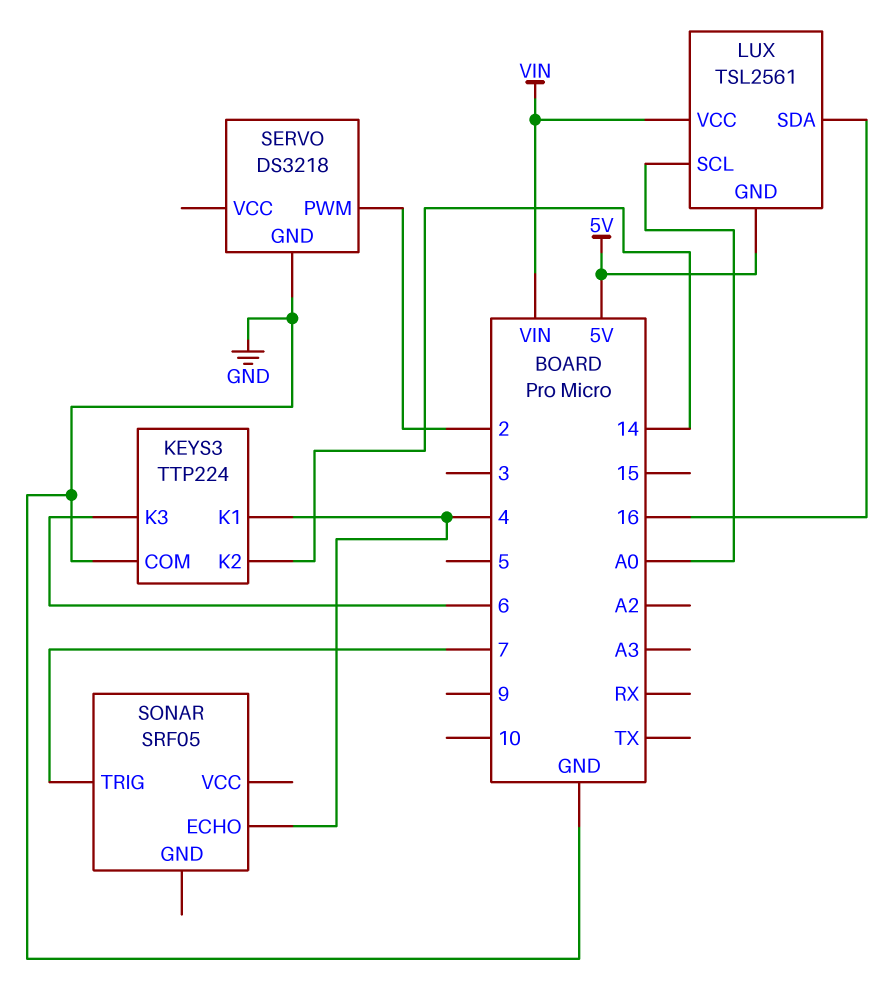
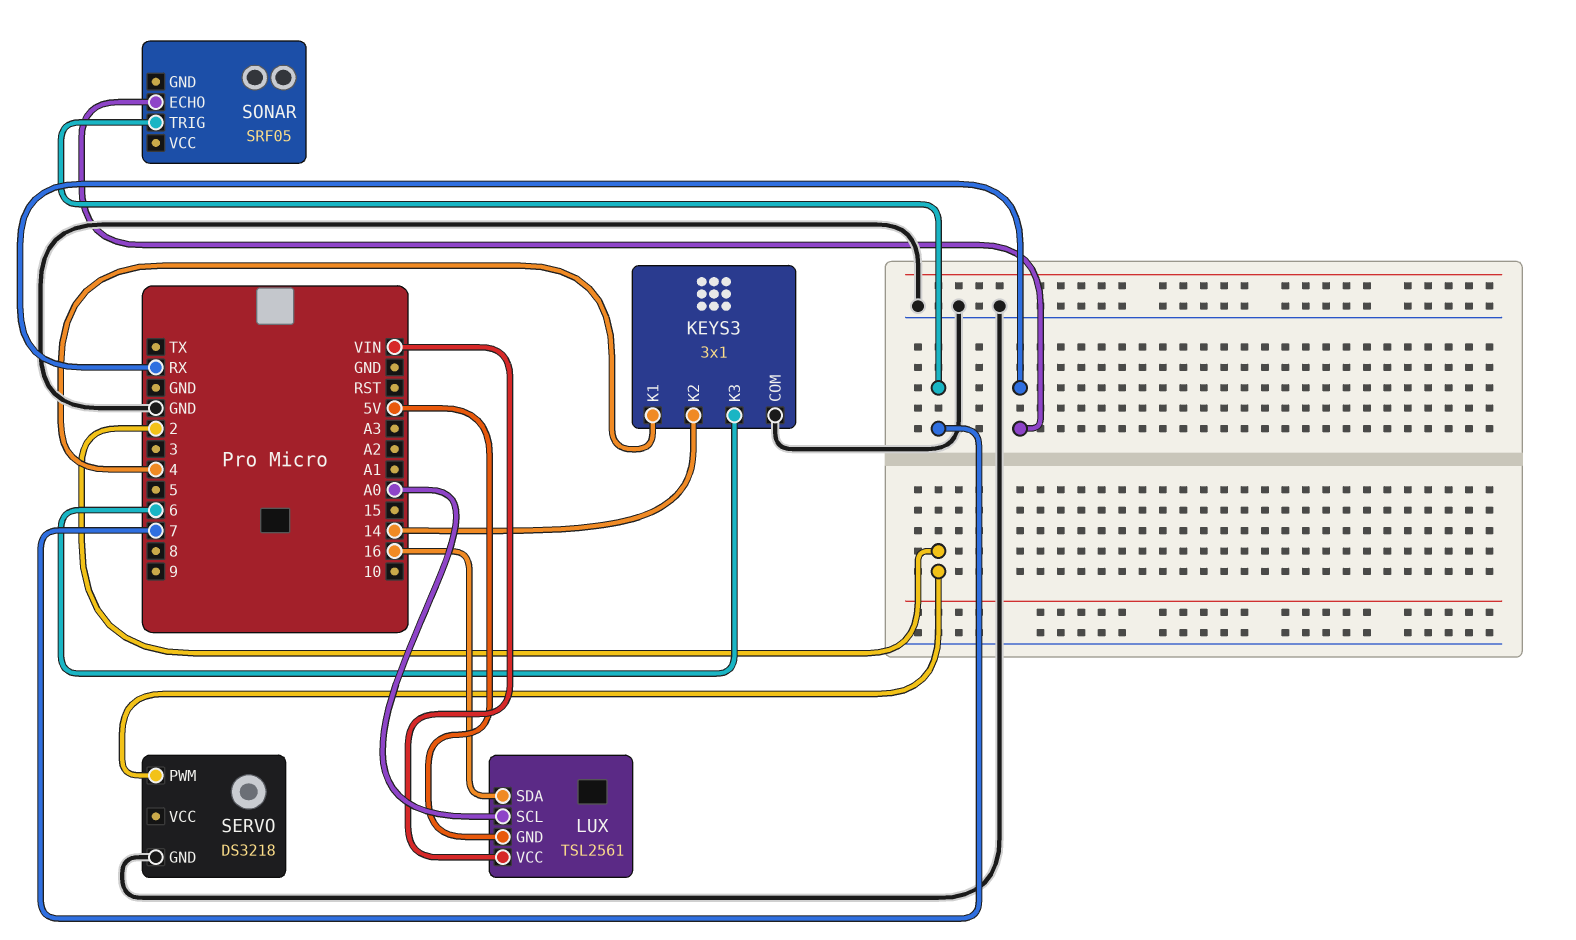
KEYS3: TTP224 -> 3x1
SONAR pin ECHO: 4 -> RX

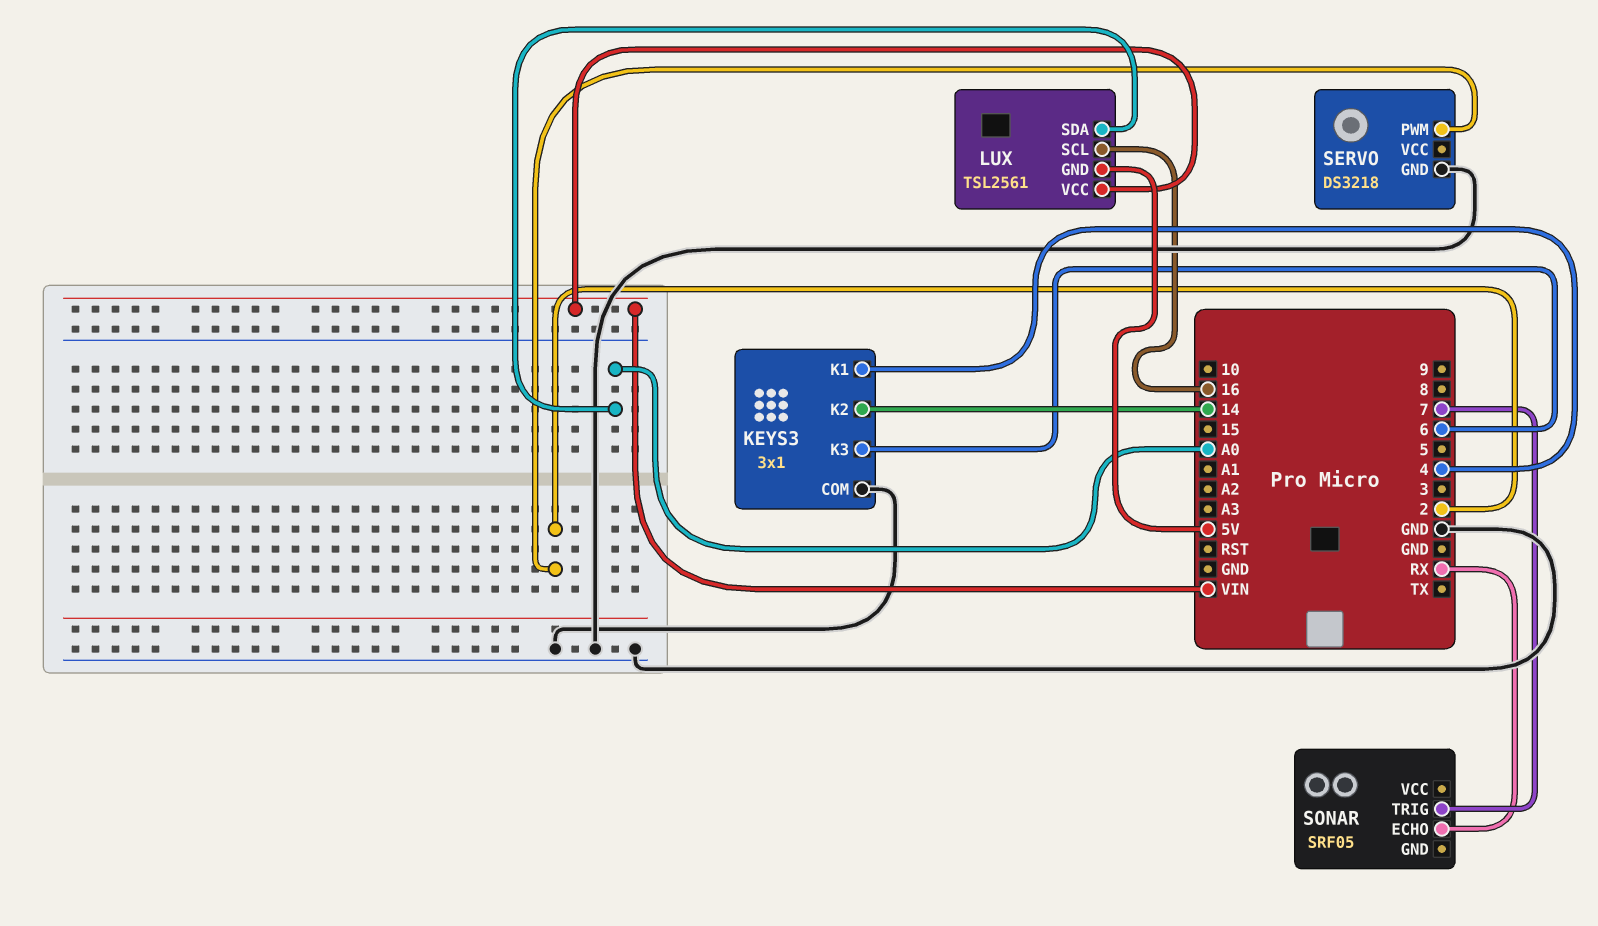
LUX pin SCL: A0 -> 16
LUX pin SDA: 16 -> A0

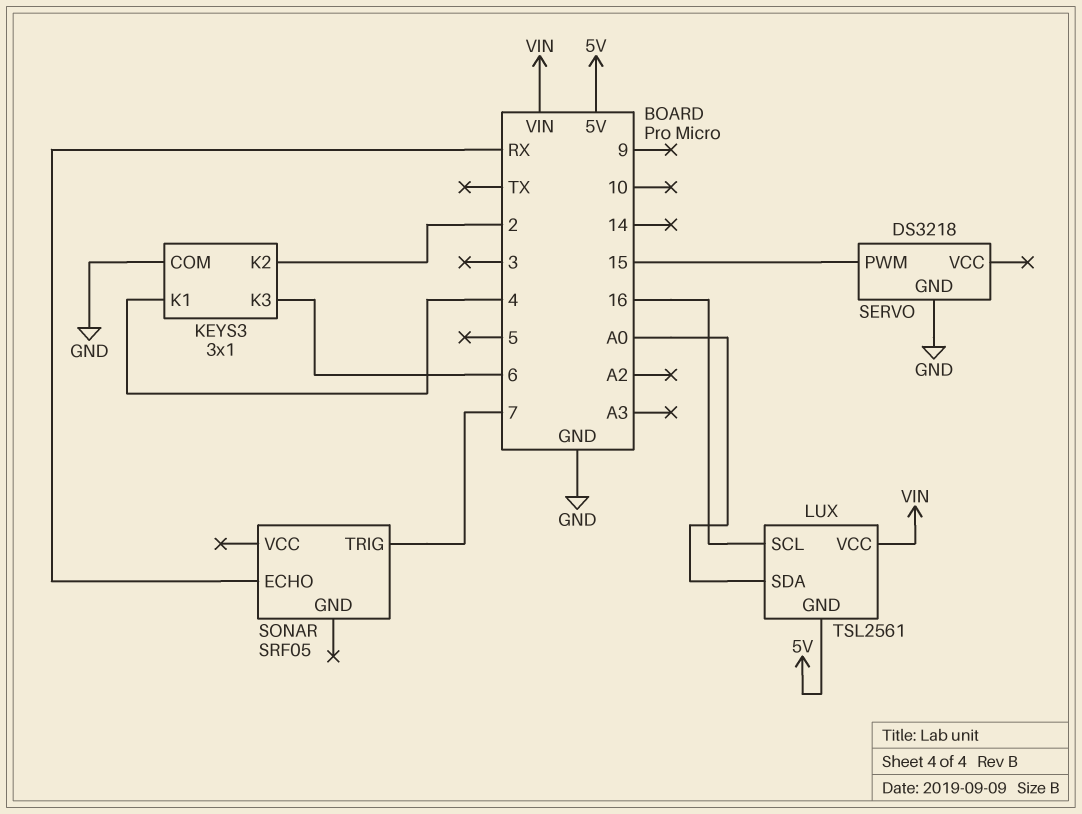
KEYS3 pin K2: 14 -> 2
SERVO pin PWM: 2 -> 15

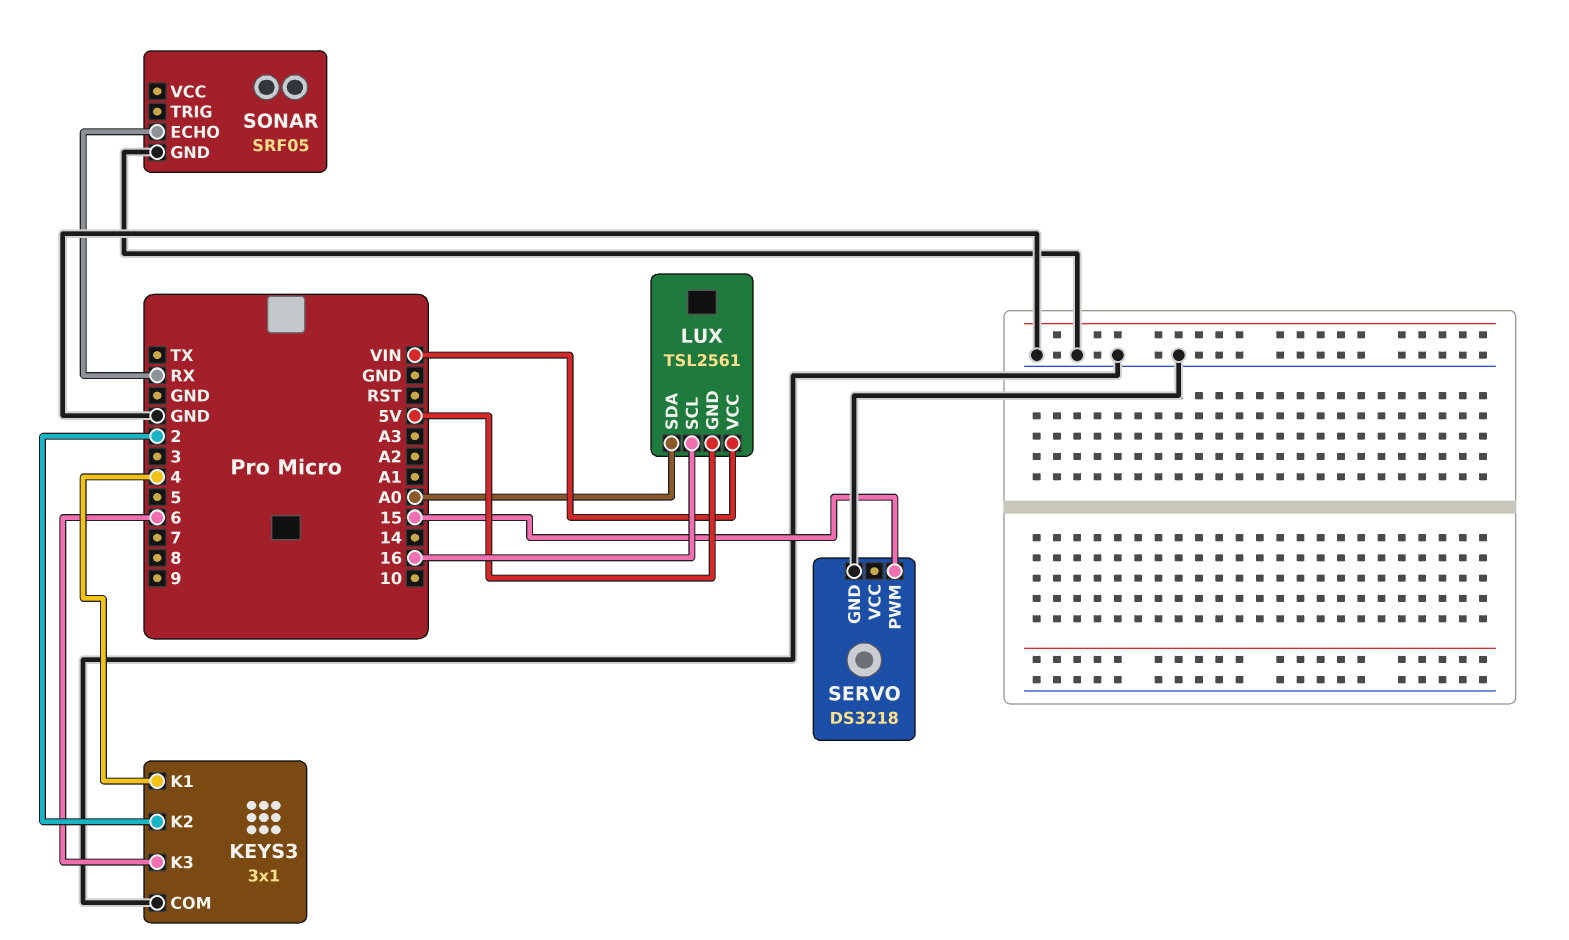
SONAR pin GND: none -> GND
SONAR pin TRIG: 7 -> none

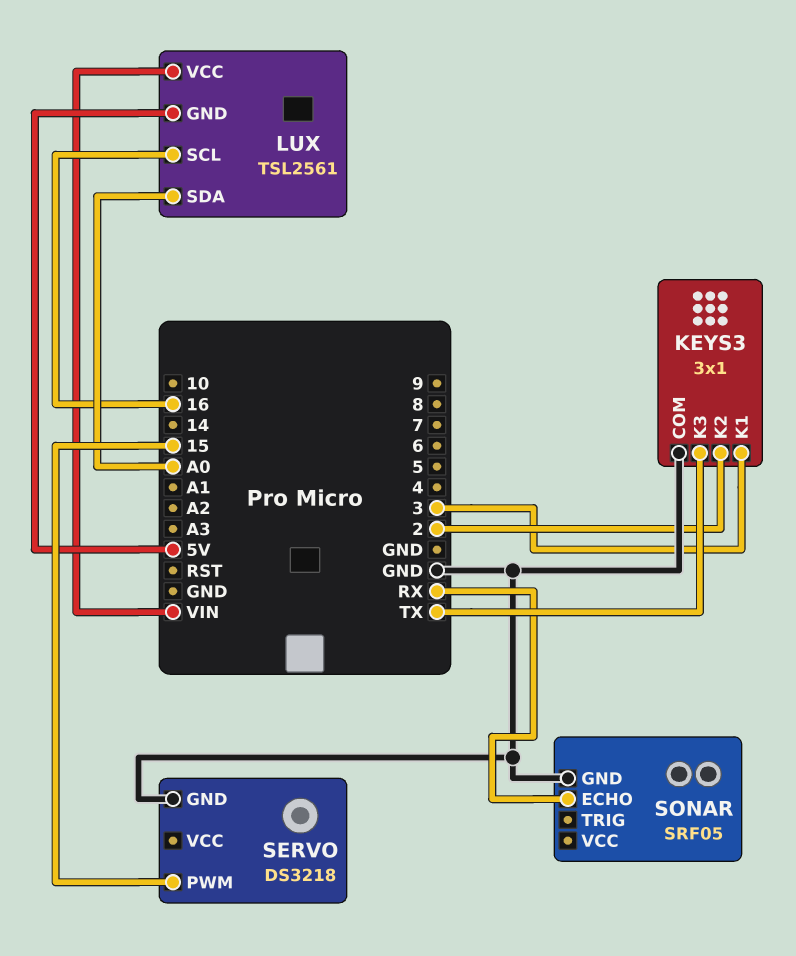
KEYS3 pin K1: 4 -> 3
KEYS3 pin K3: 6 -> TX

